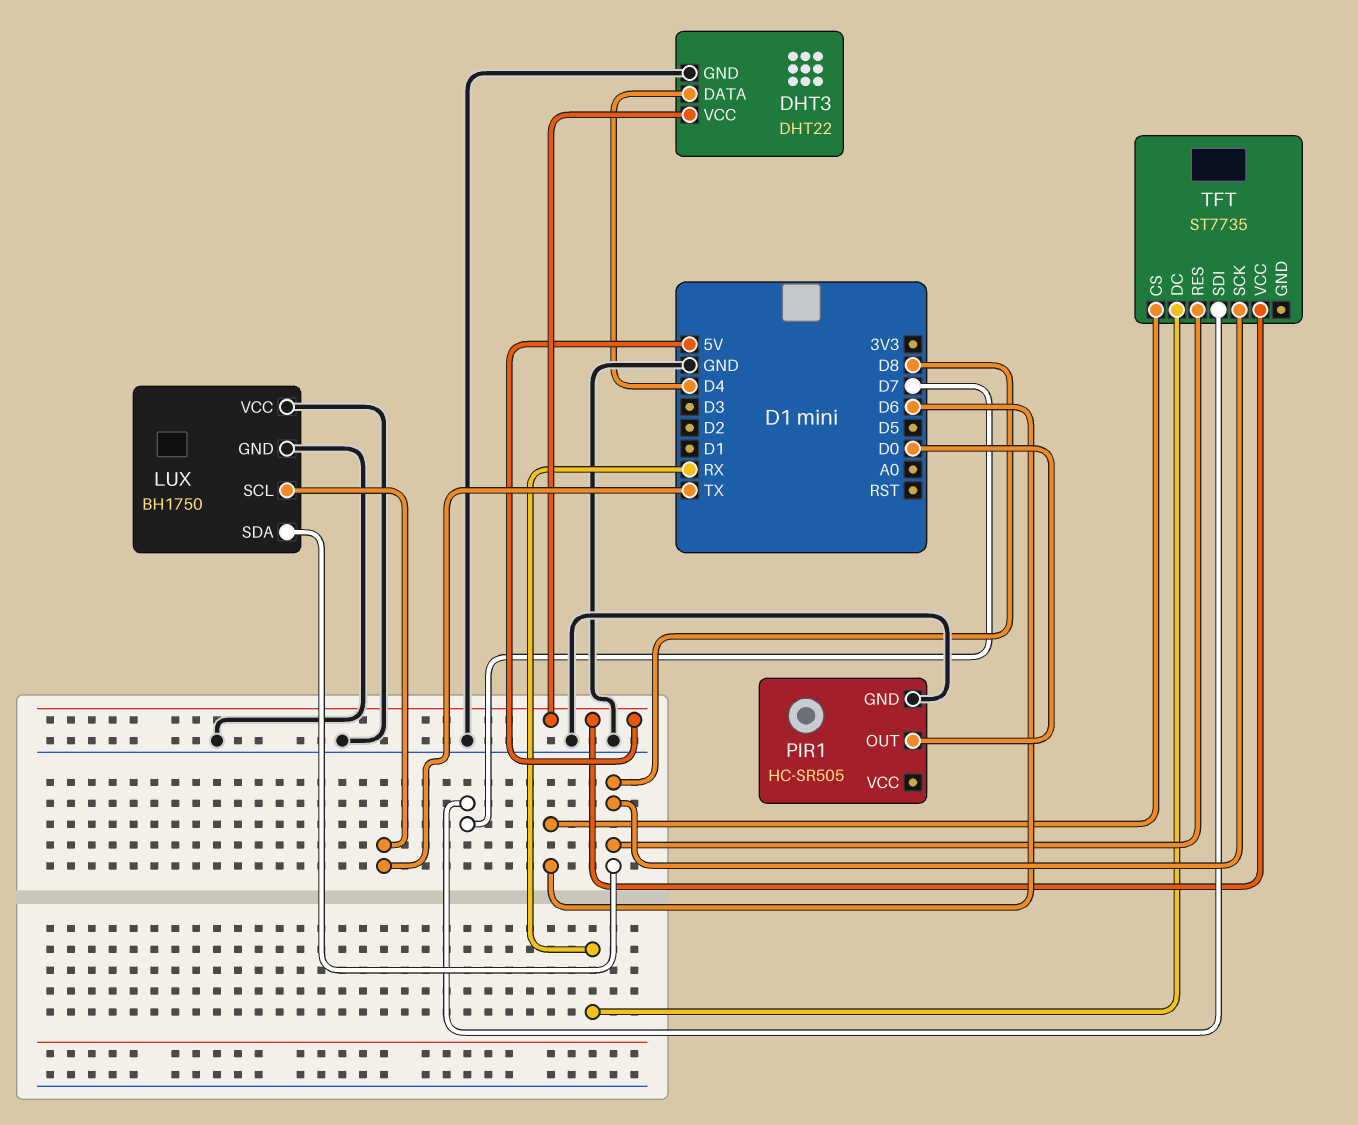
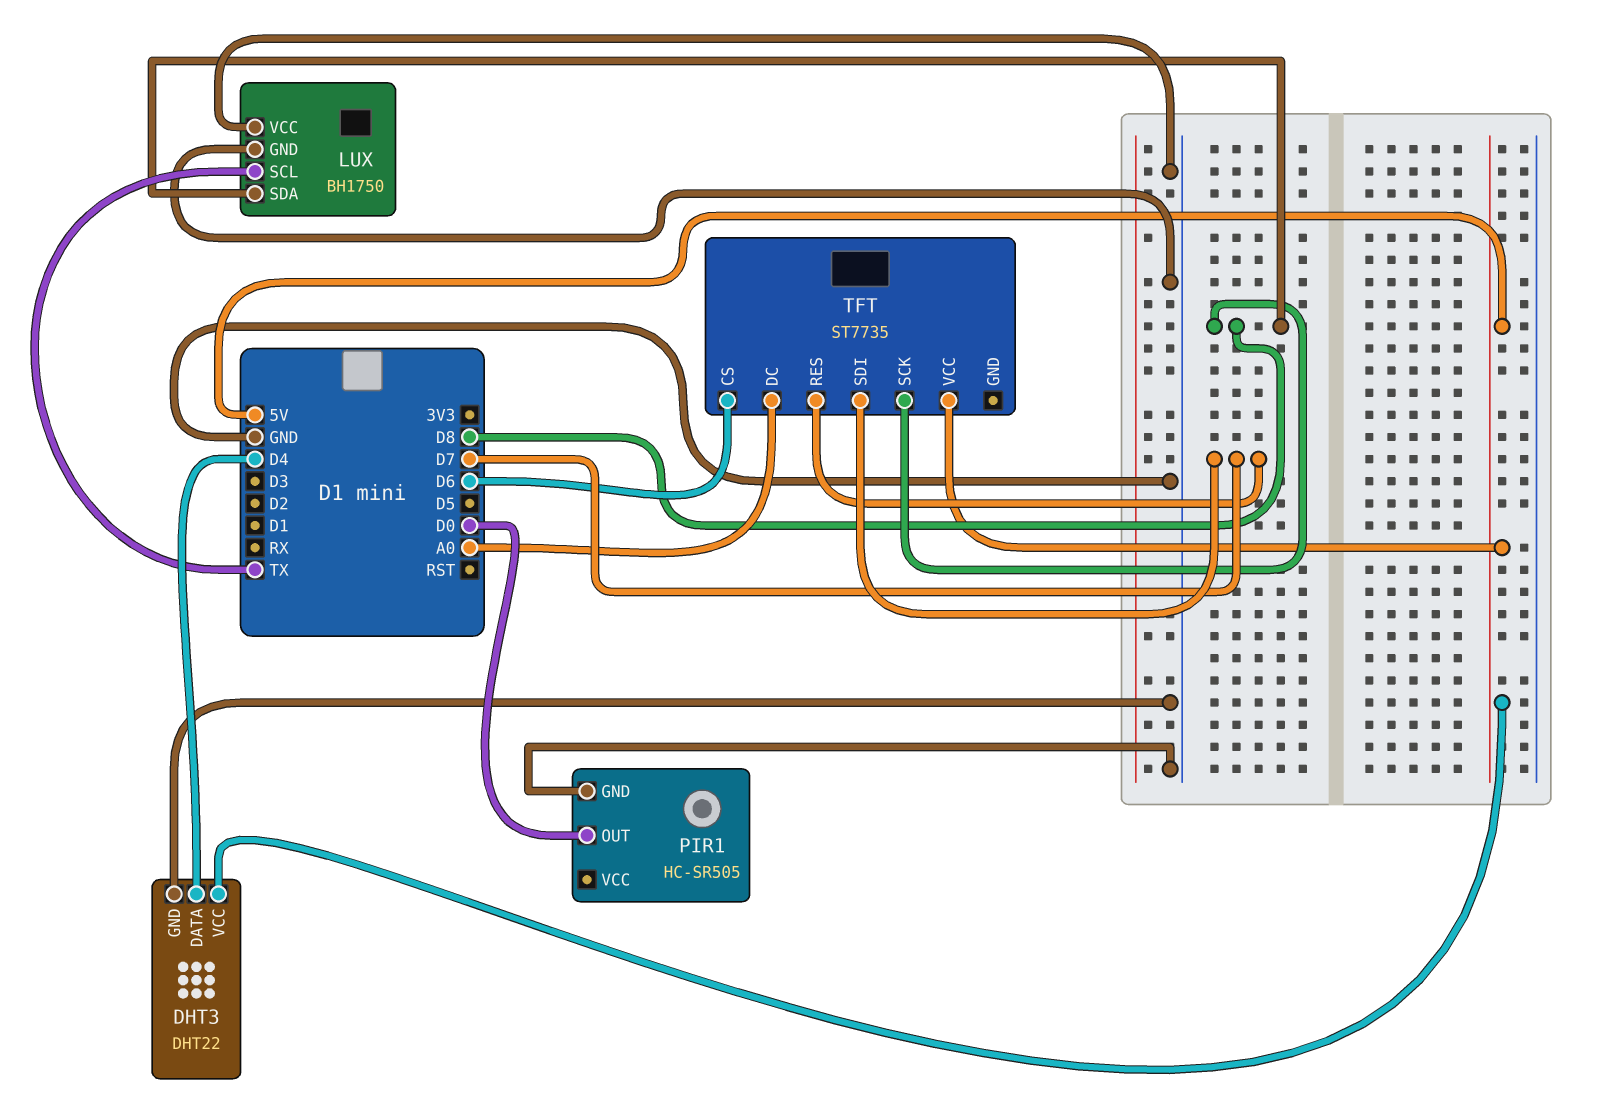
TFT pin DC: RX -> A0
TFT pin RES: D8 -> D7

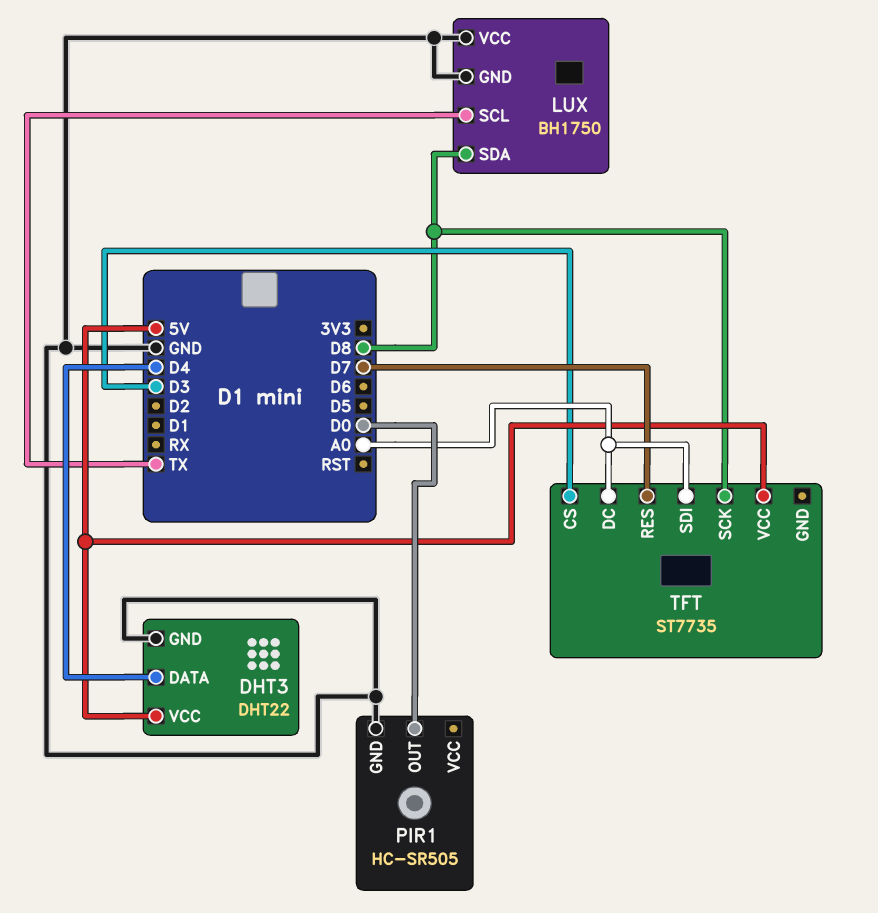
TFT pin CS: D6 -> D3
TFT pin SDI: D7 -> A0

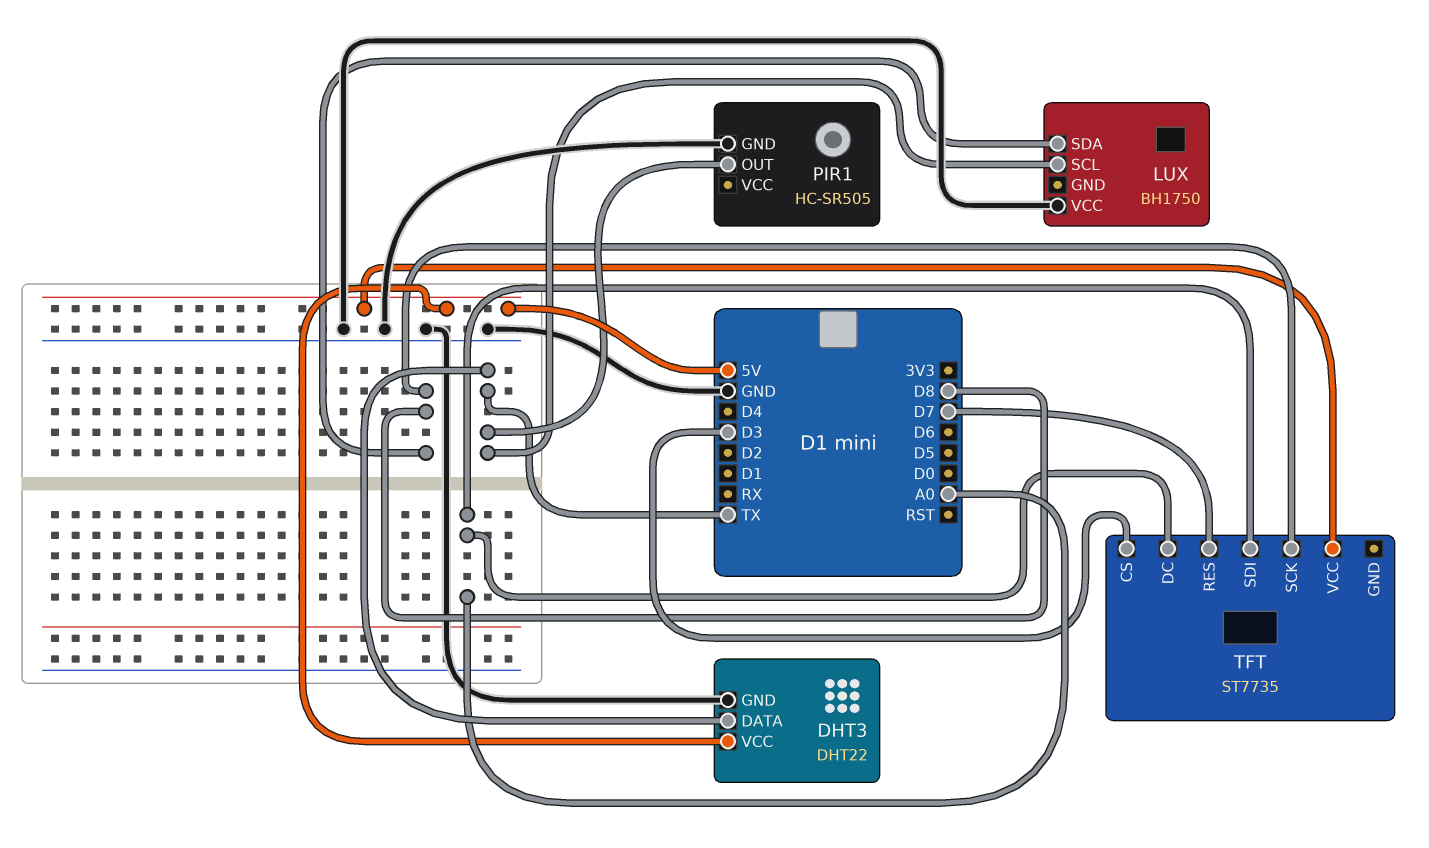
DHT3 pin DATA: D4 -> TX
LUX pin GND: GND -> none
PIR1 pin OUT: D0 -> TX

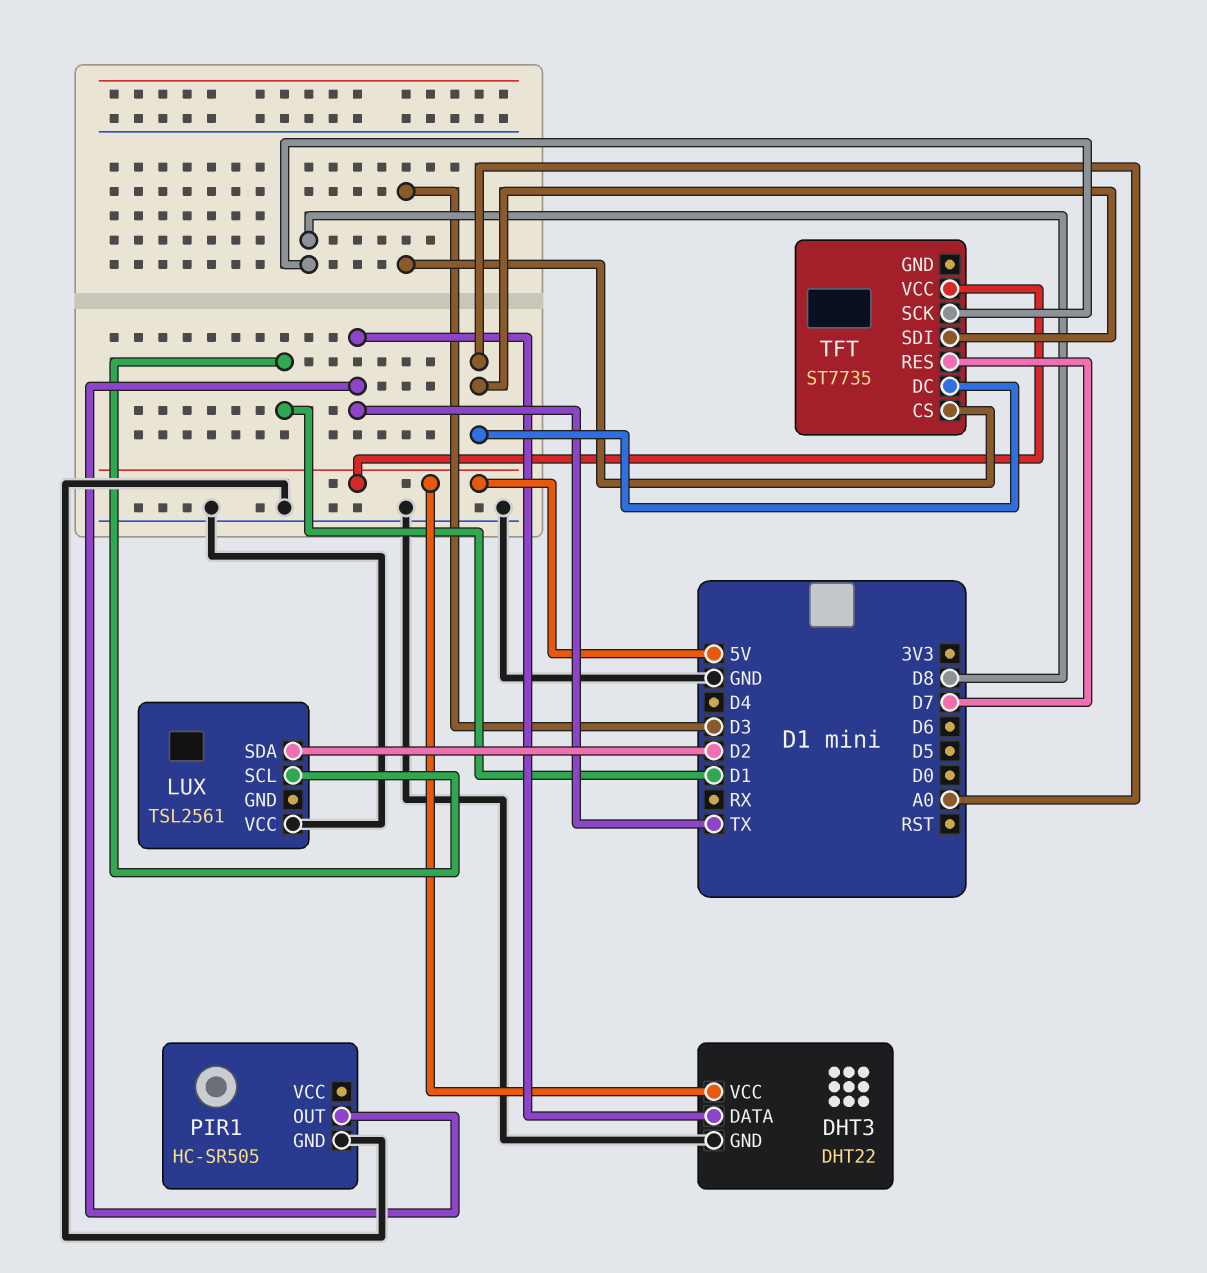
LUX: BH1750 -> TSL2561
LUX pin SCL: TX -> D1
LUX pin SDA: D8 -> D2

